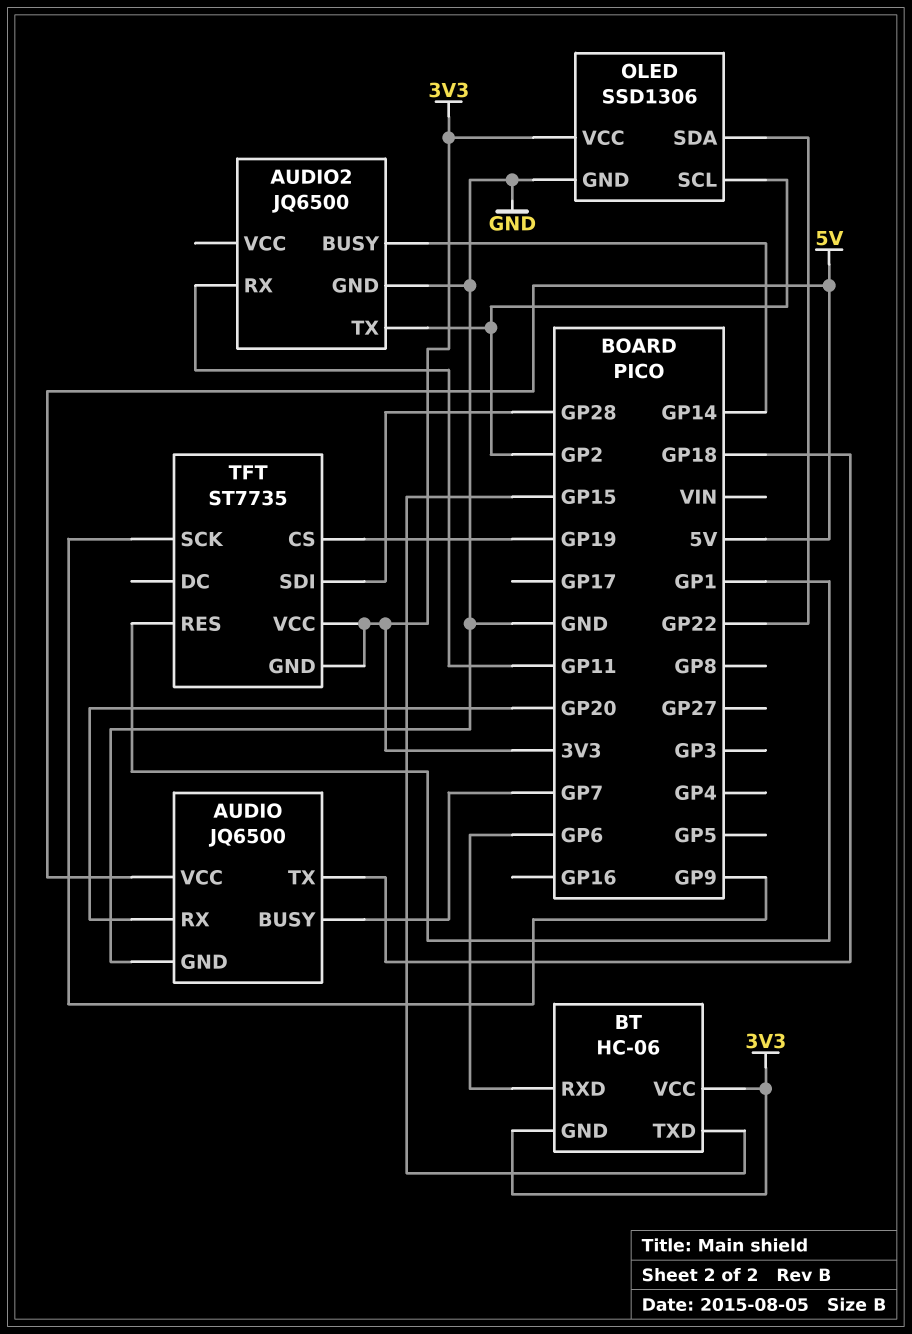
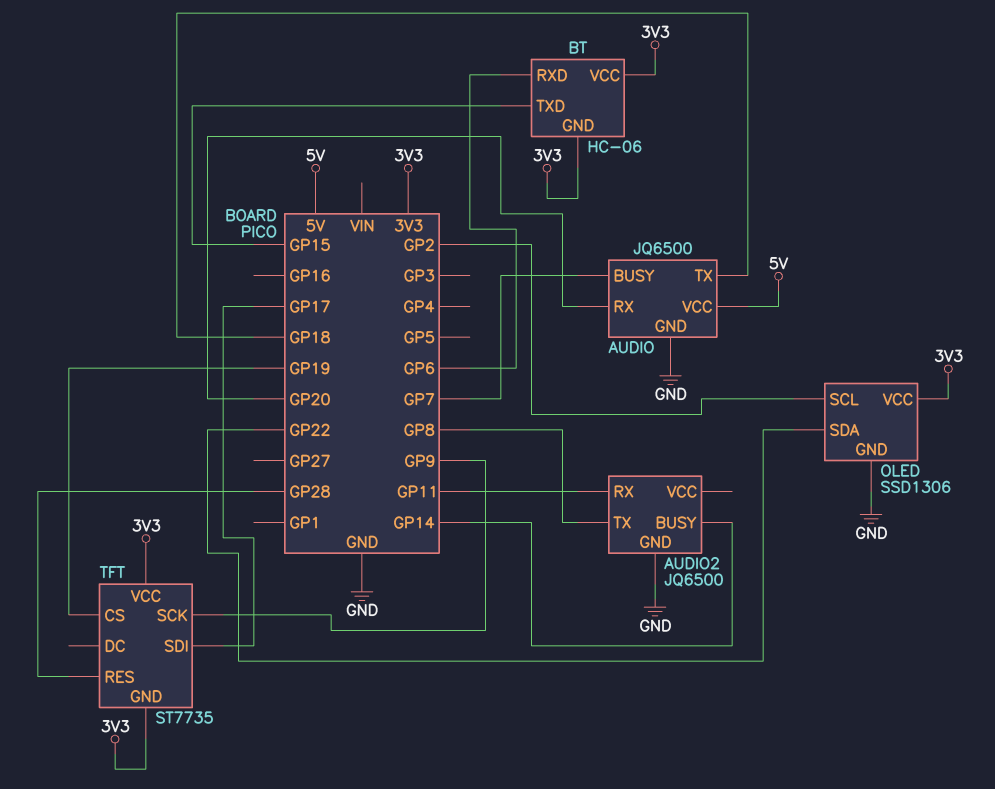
AUDIO2 pin TX: GP2 -> GP8
TFT pin RES: GP1 -> GP28
TFT pin SDI: GP28 -> GP17

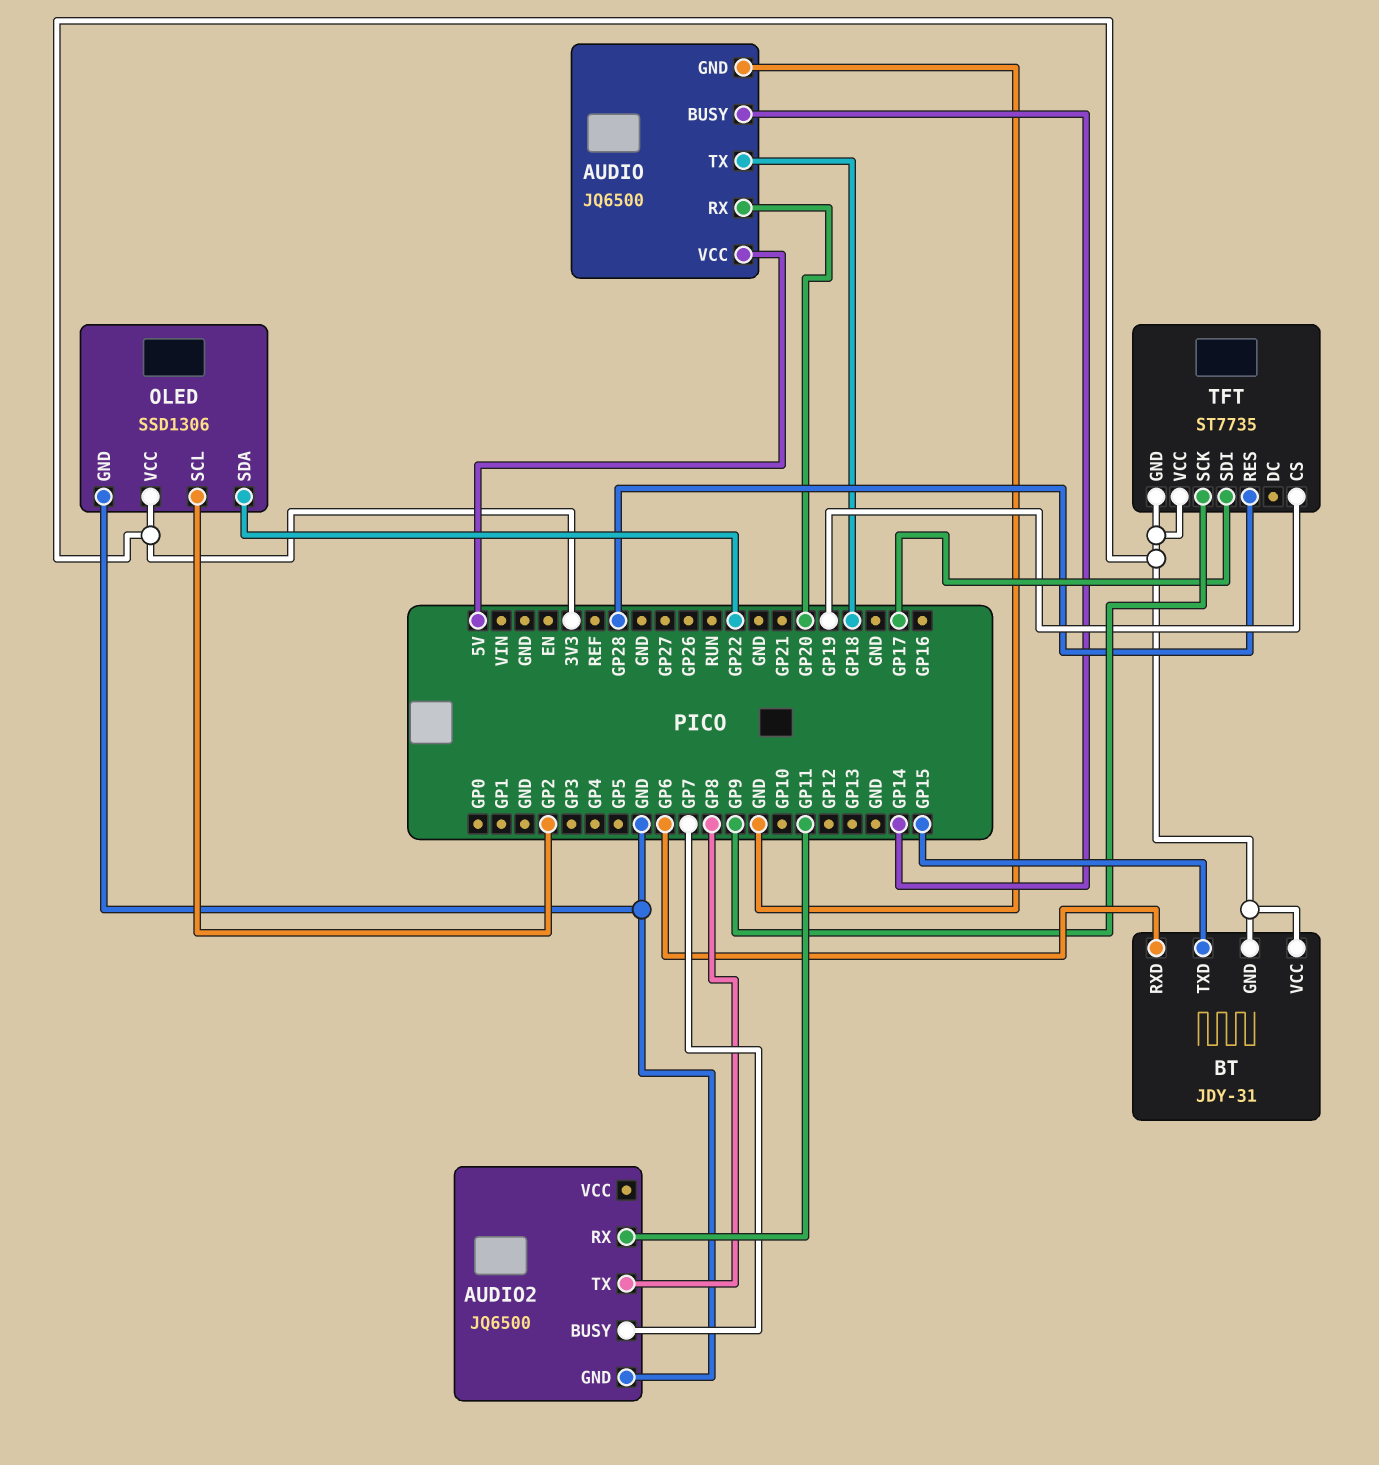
AUDIO pin BUSY: GP7 -> GP14
AUDIO2 pin BUSY: GP14 -> GP7
BT: HC-06 -> JDY-31

